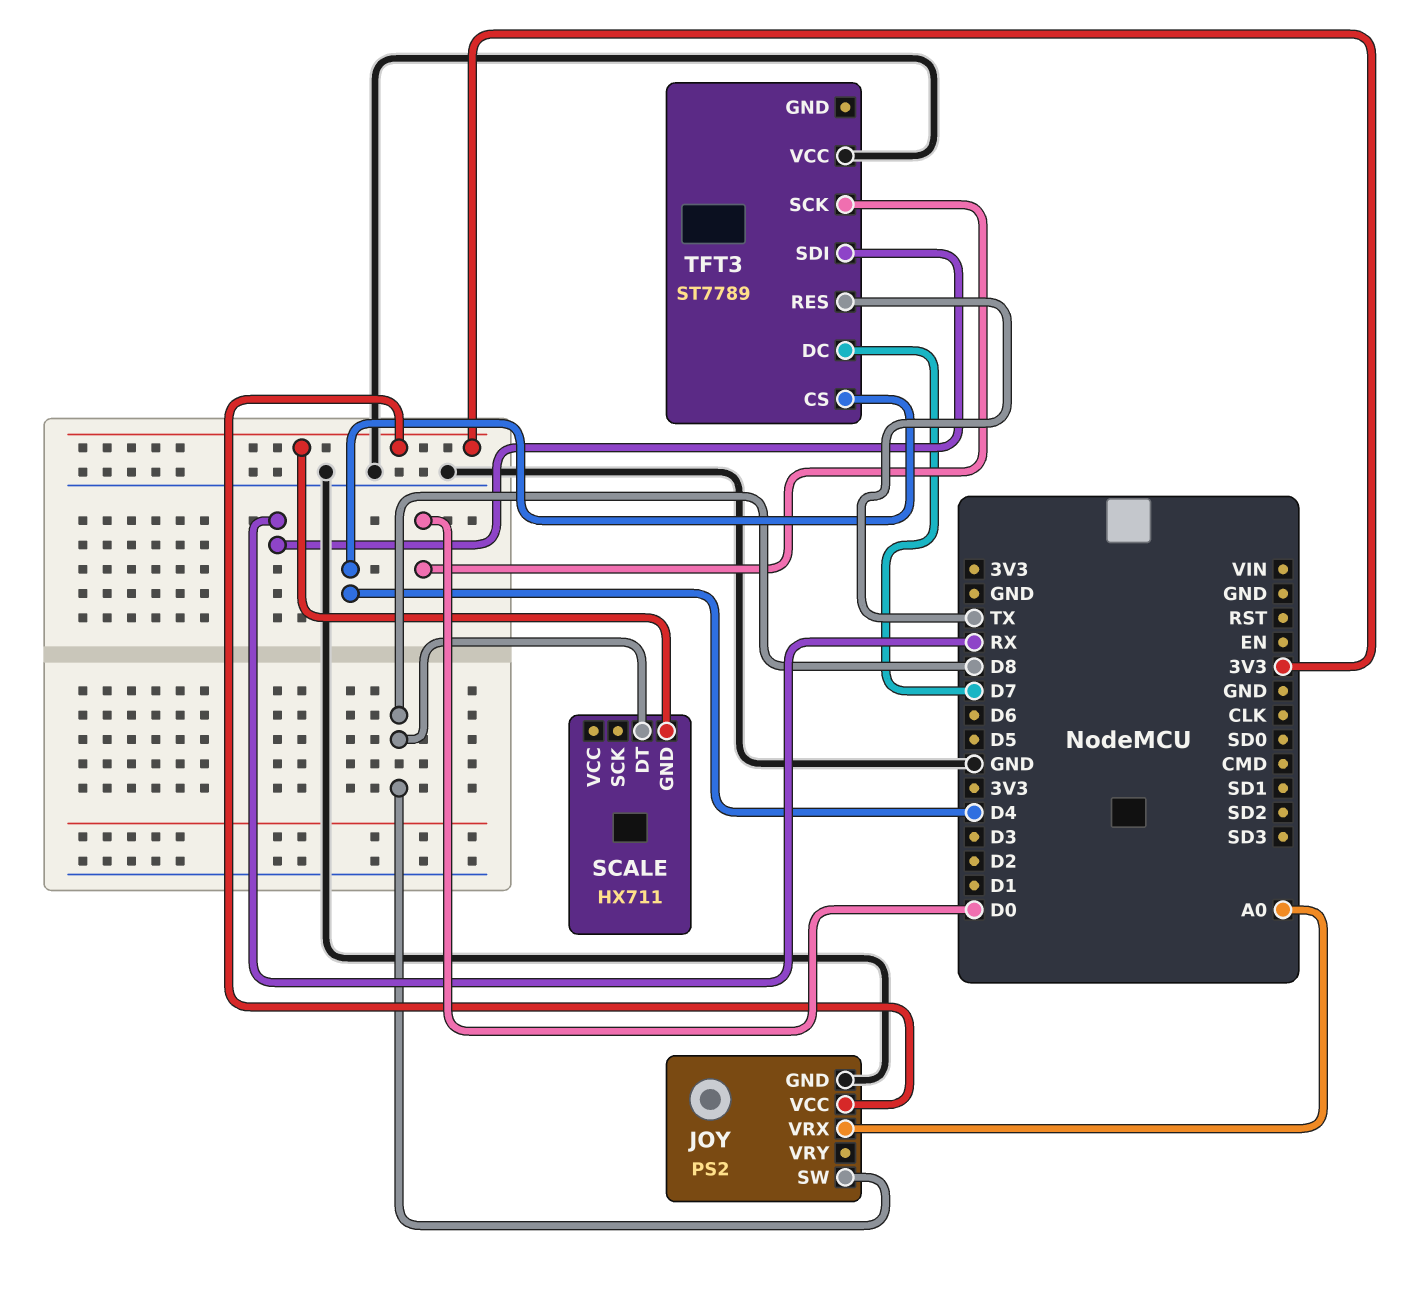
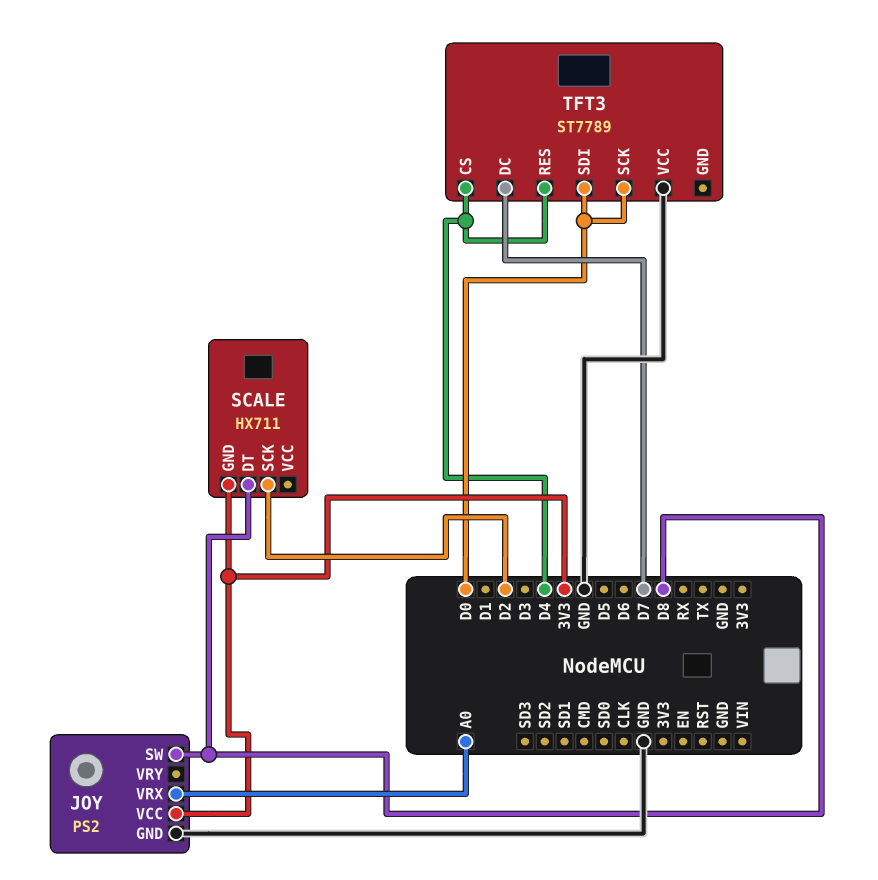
SCALE pin SCK: none -> D2
TFT3 pin RES: TX -> D4
TFT3 pin SDI: RX -> D0

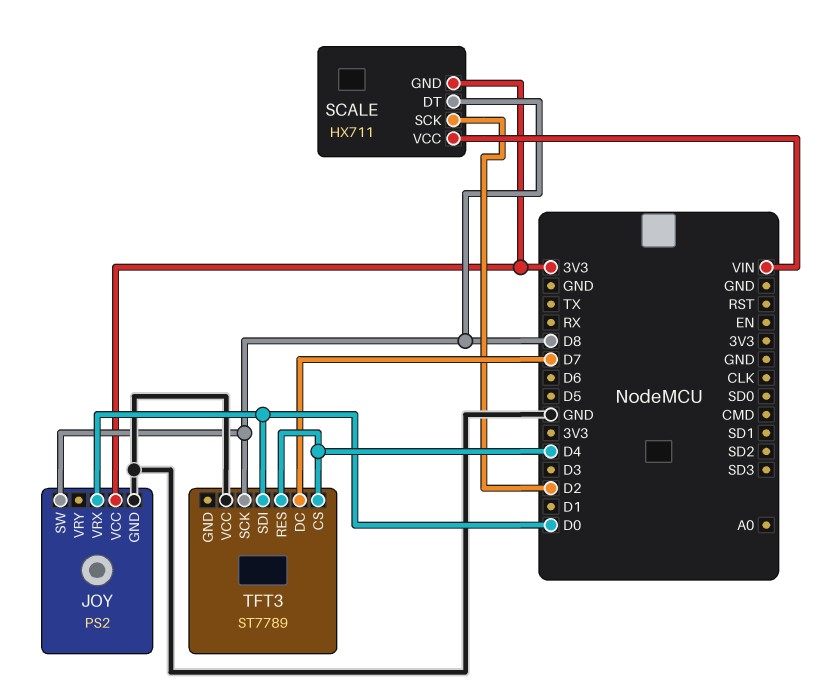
JOY pin VRX: A0 -> D0
SCALE pin VCC: none -> VIN
TFT3 pin SCK: D0 -> D8

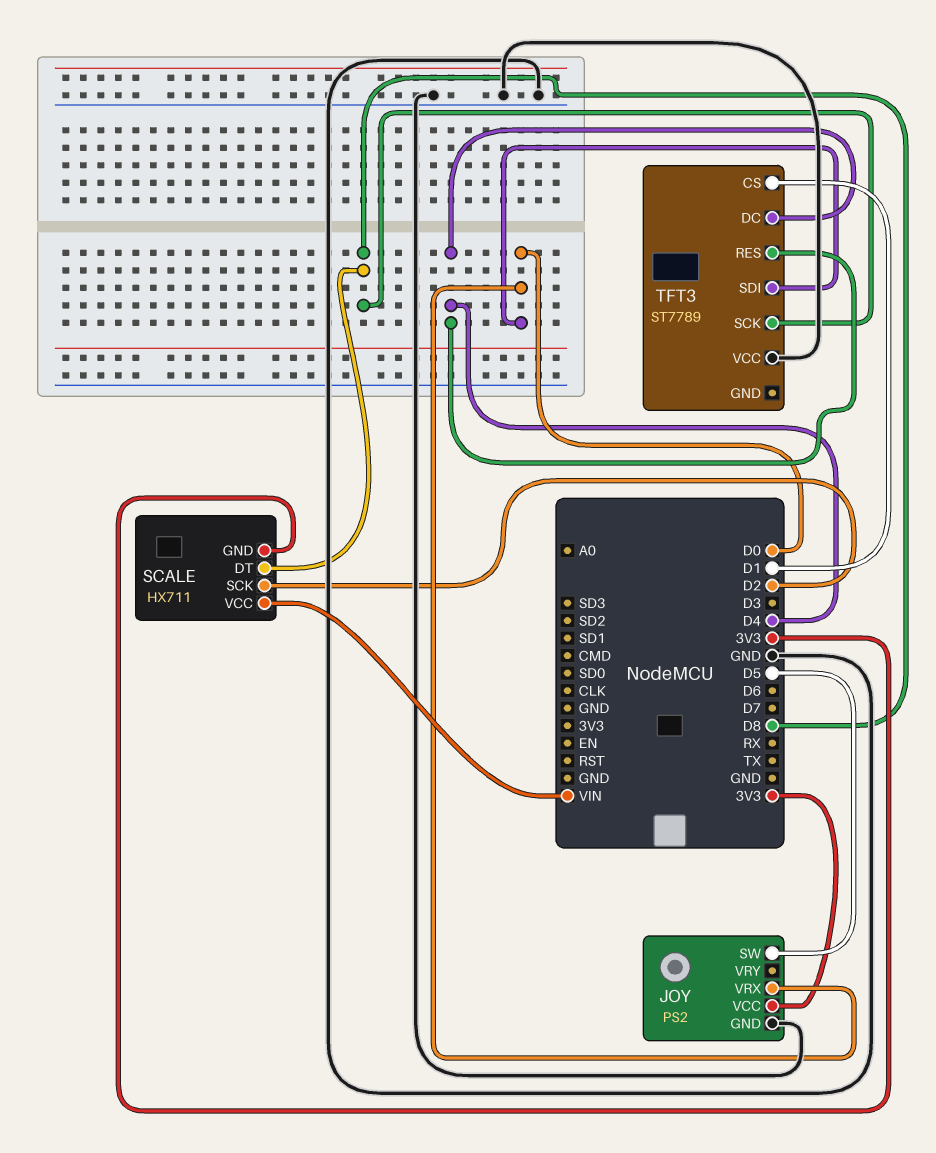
JOY pin SW: D8 -> D5
TFT3 pin CS: D4 -> D1
TFT3 pin DC: D7 -> D4

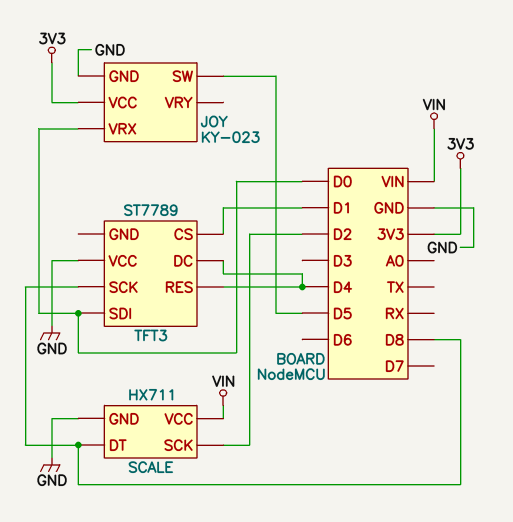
JOY: PS2 -> KY-023
SCALE pin GND: 3V3 -> GND

